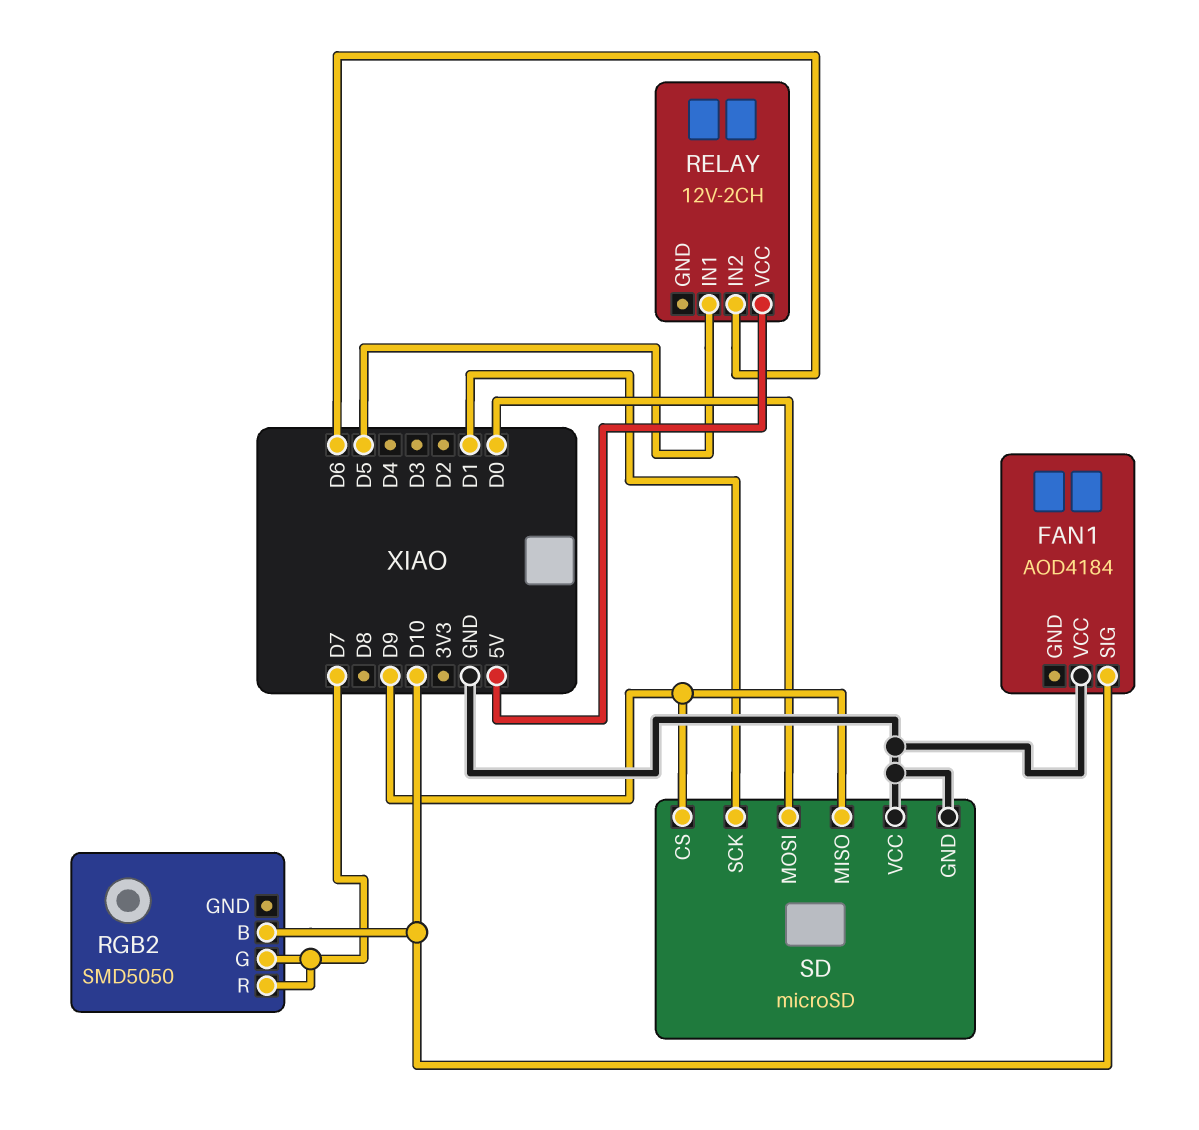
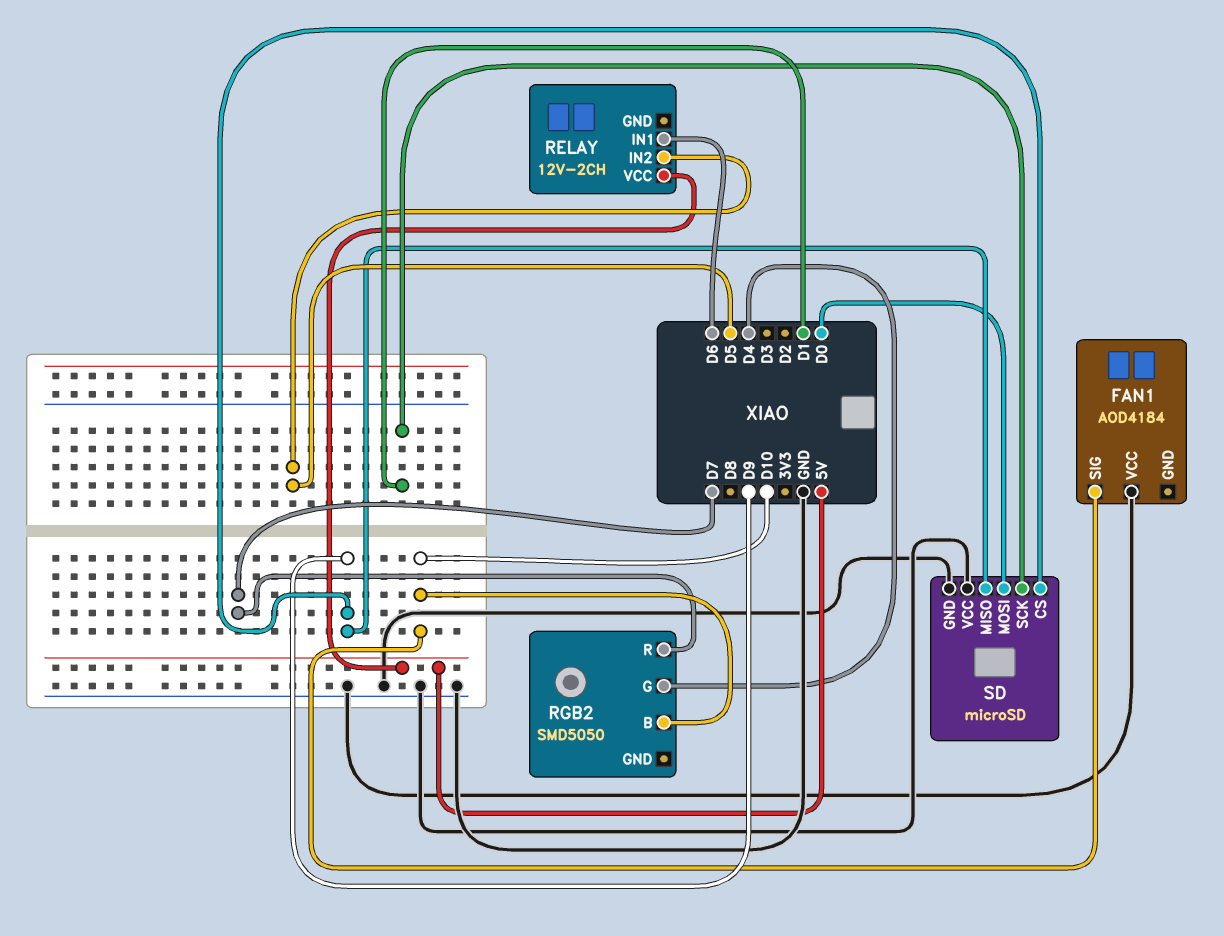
RELAY pin IN1: D5 -> D6
RELAY pin IN2: D6 -> D5
RGB2 pin G: D7 -> D4

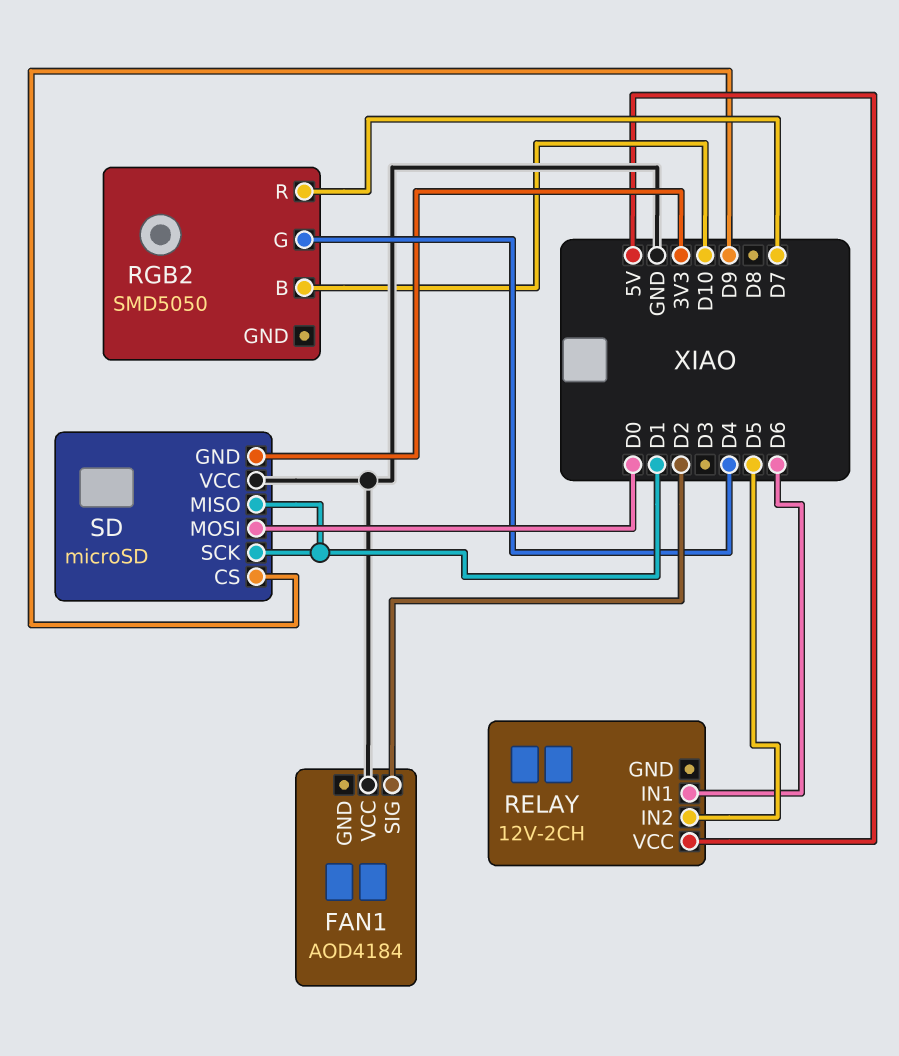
FAN1 pin SIG: D10 -> D2
SD pin GND: GND -> 3V3
SD pin MISO: D9 -> D1

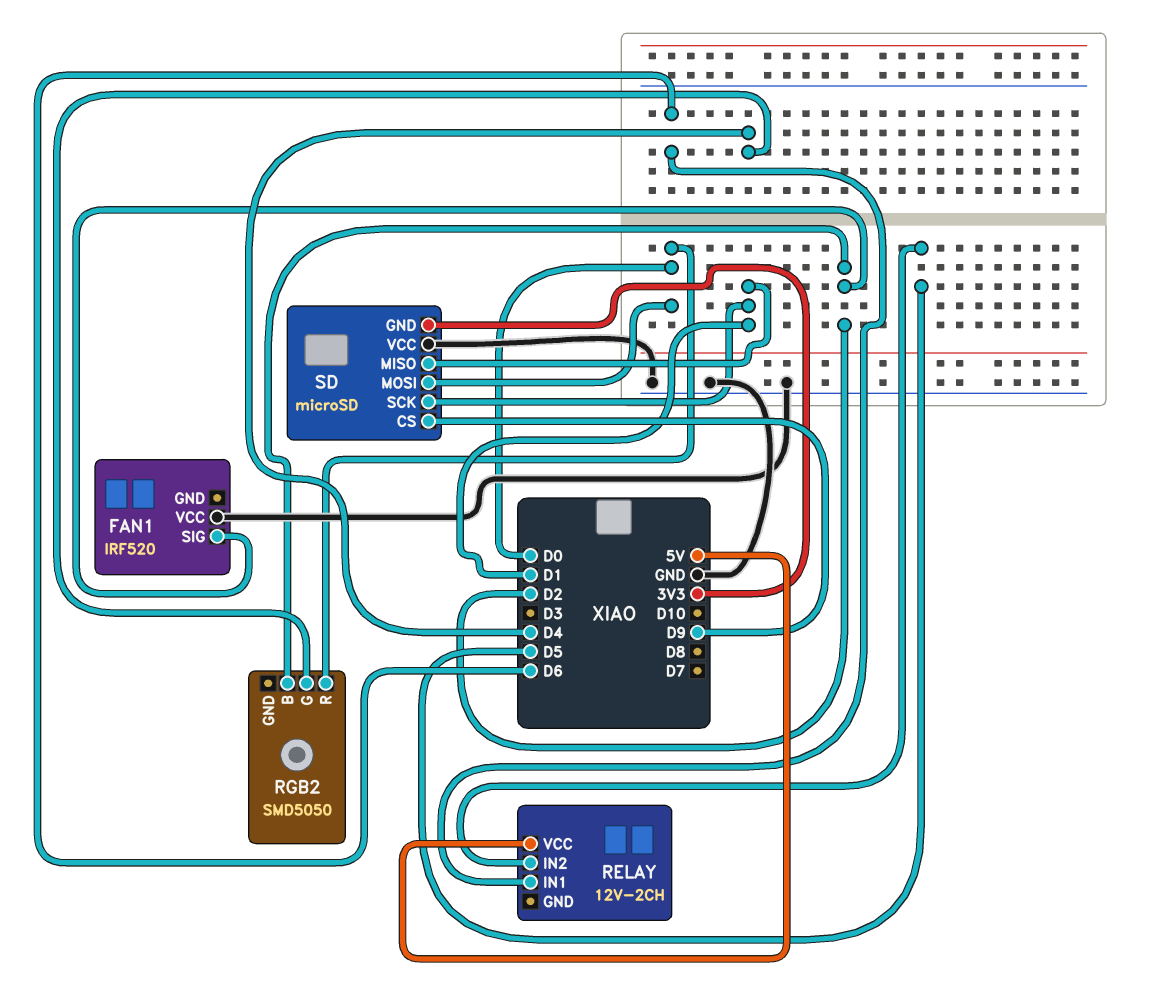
FAN1: AOD4184 -> IRF520
RGB2 pin B: D10 -> D2
RGB2 pin R: D7 -> D0

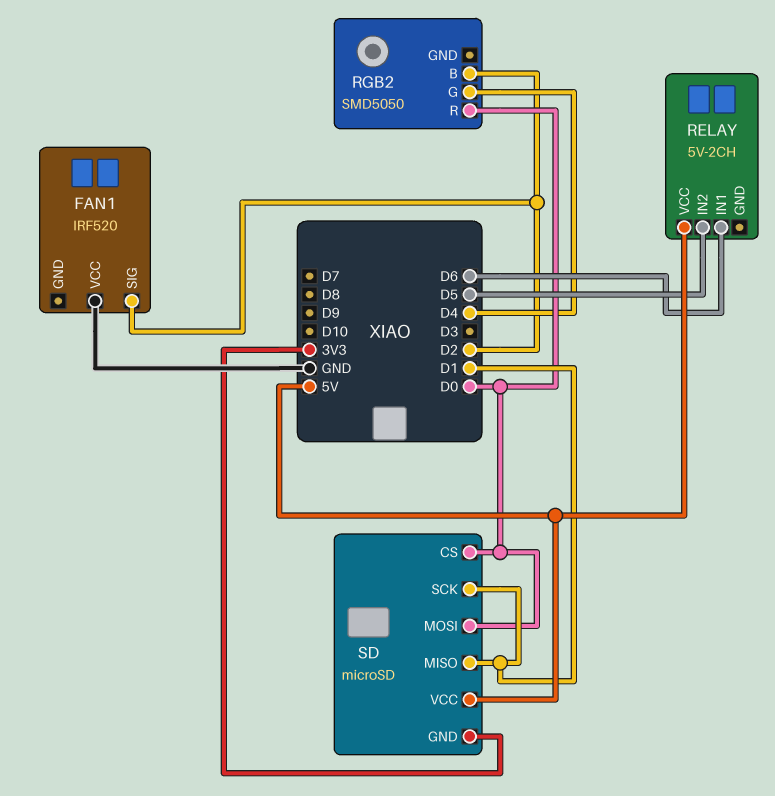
RELAY: 12V-2CH -> 5V-2CH
SD pin CS: D9 -> D0
SD pin VCC: GND -> 5V

